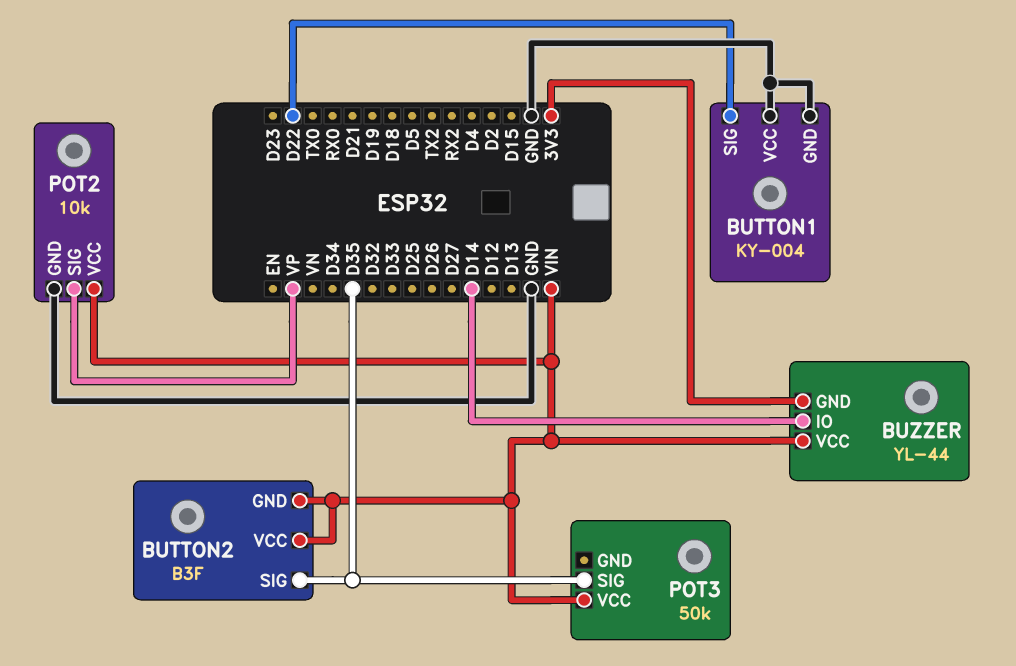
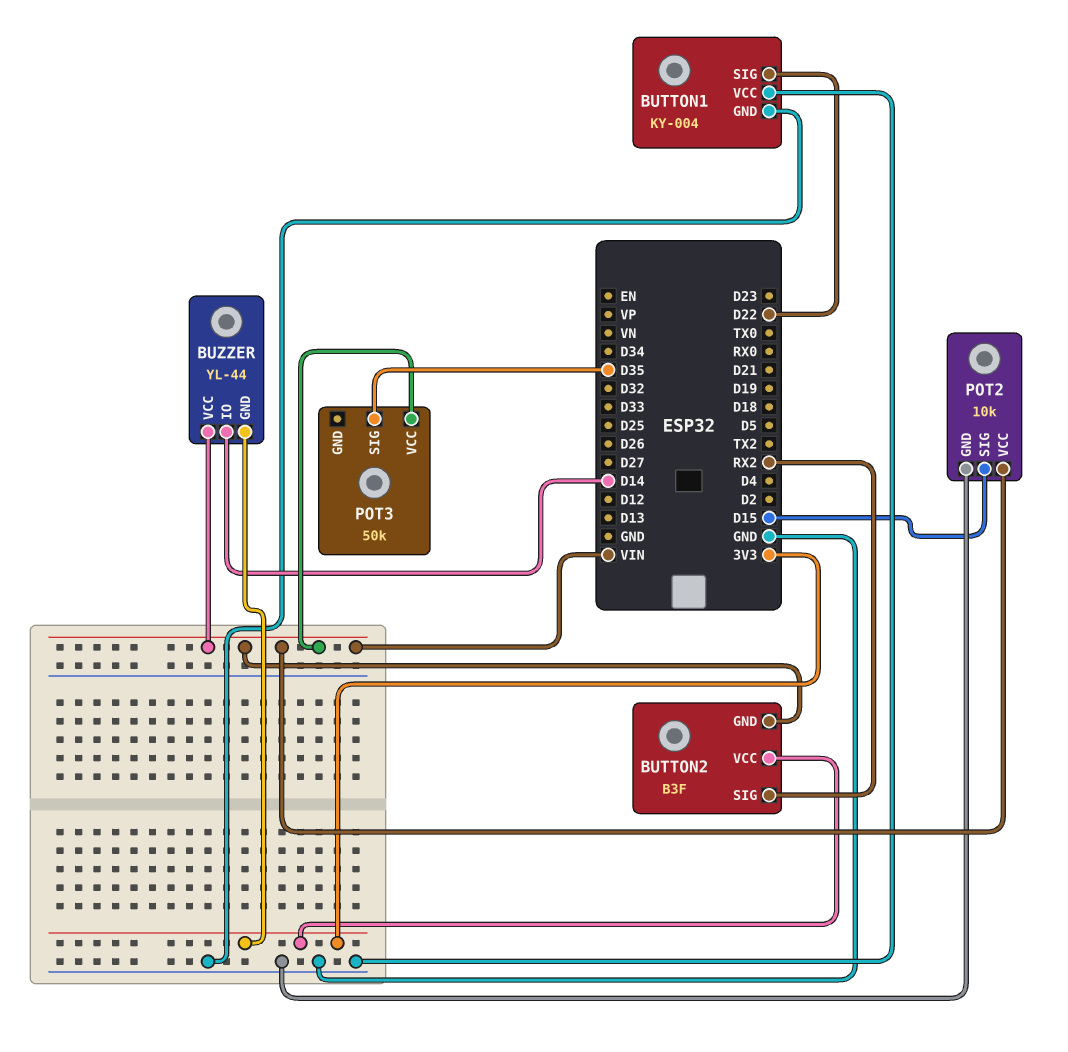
BUTTON2 pin SIG: D35 -> RX2
BUTTON2 pin VCC: VIN -> 3V3
POT2 pin SIG: VP -> D15

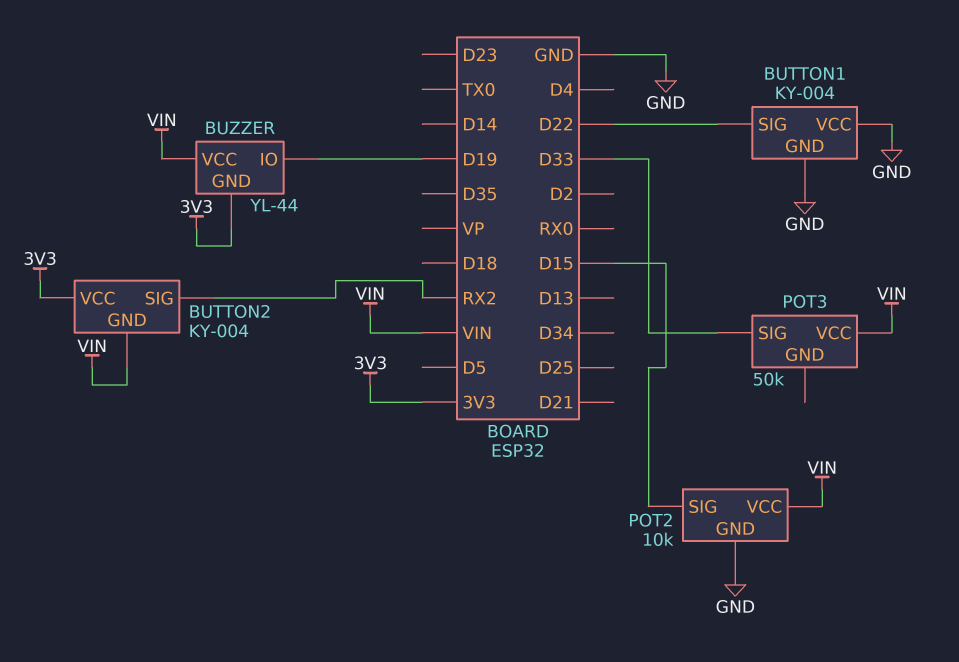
BUTTON2: B3F -> KY-004
BUZZER pin IO: D14 -> D19
POT3 pin SIG: D35 -> D33

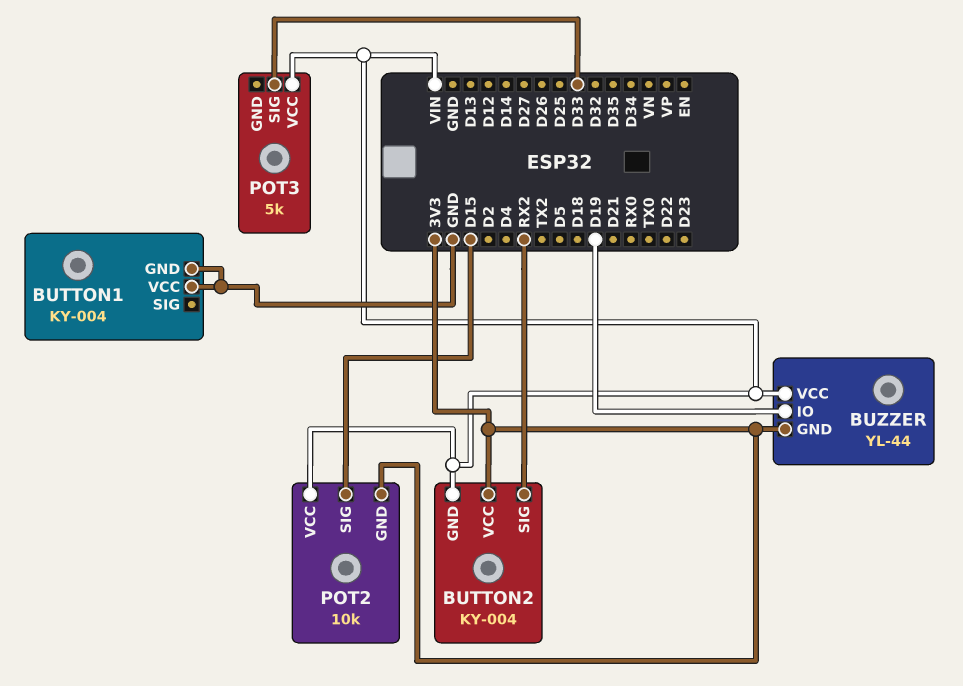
BUTTON1 pin SIG: D22 -> none
POT2 pin GND: GND -> 3V3
POT3: 50k -> 5k

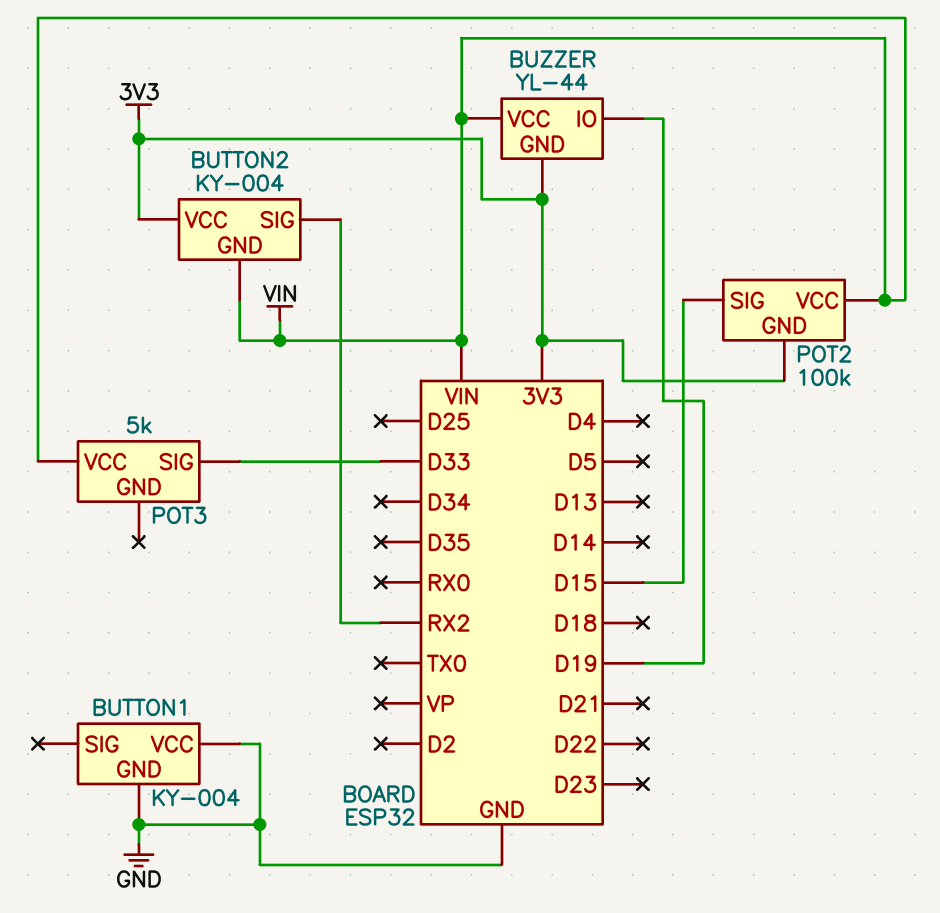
POT2: 10k -> 100k

